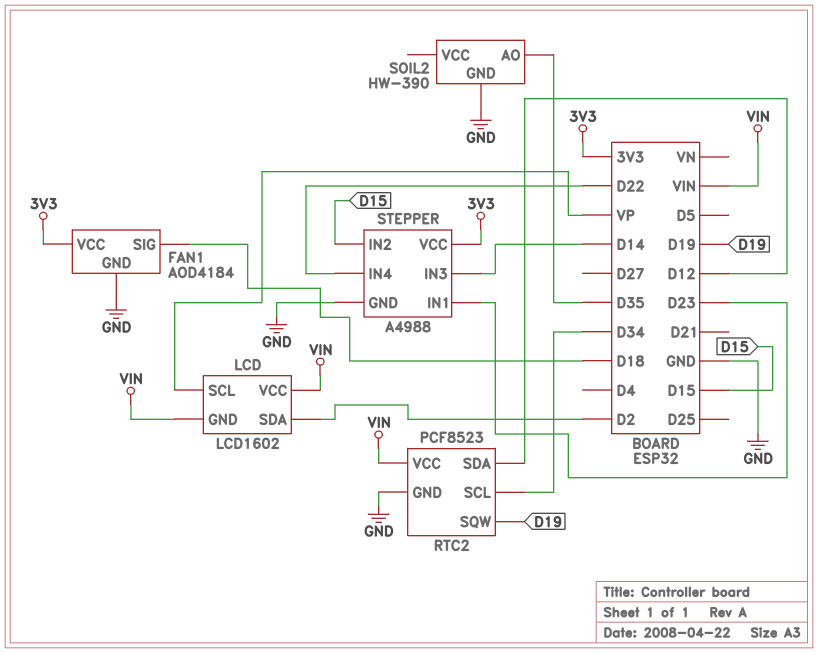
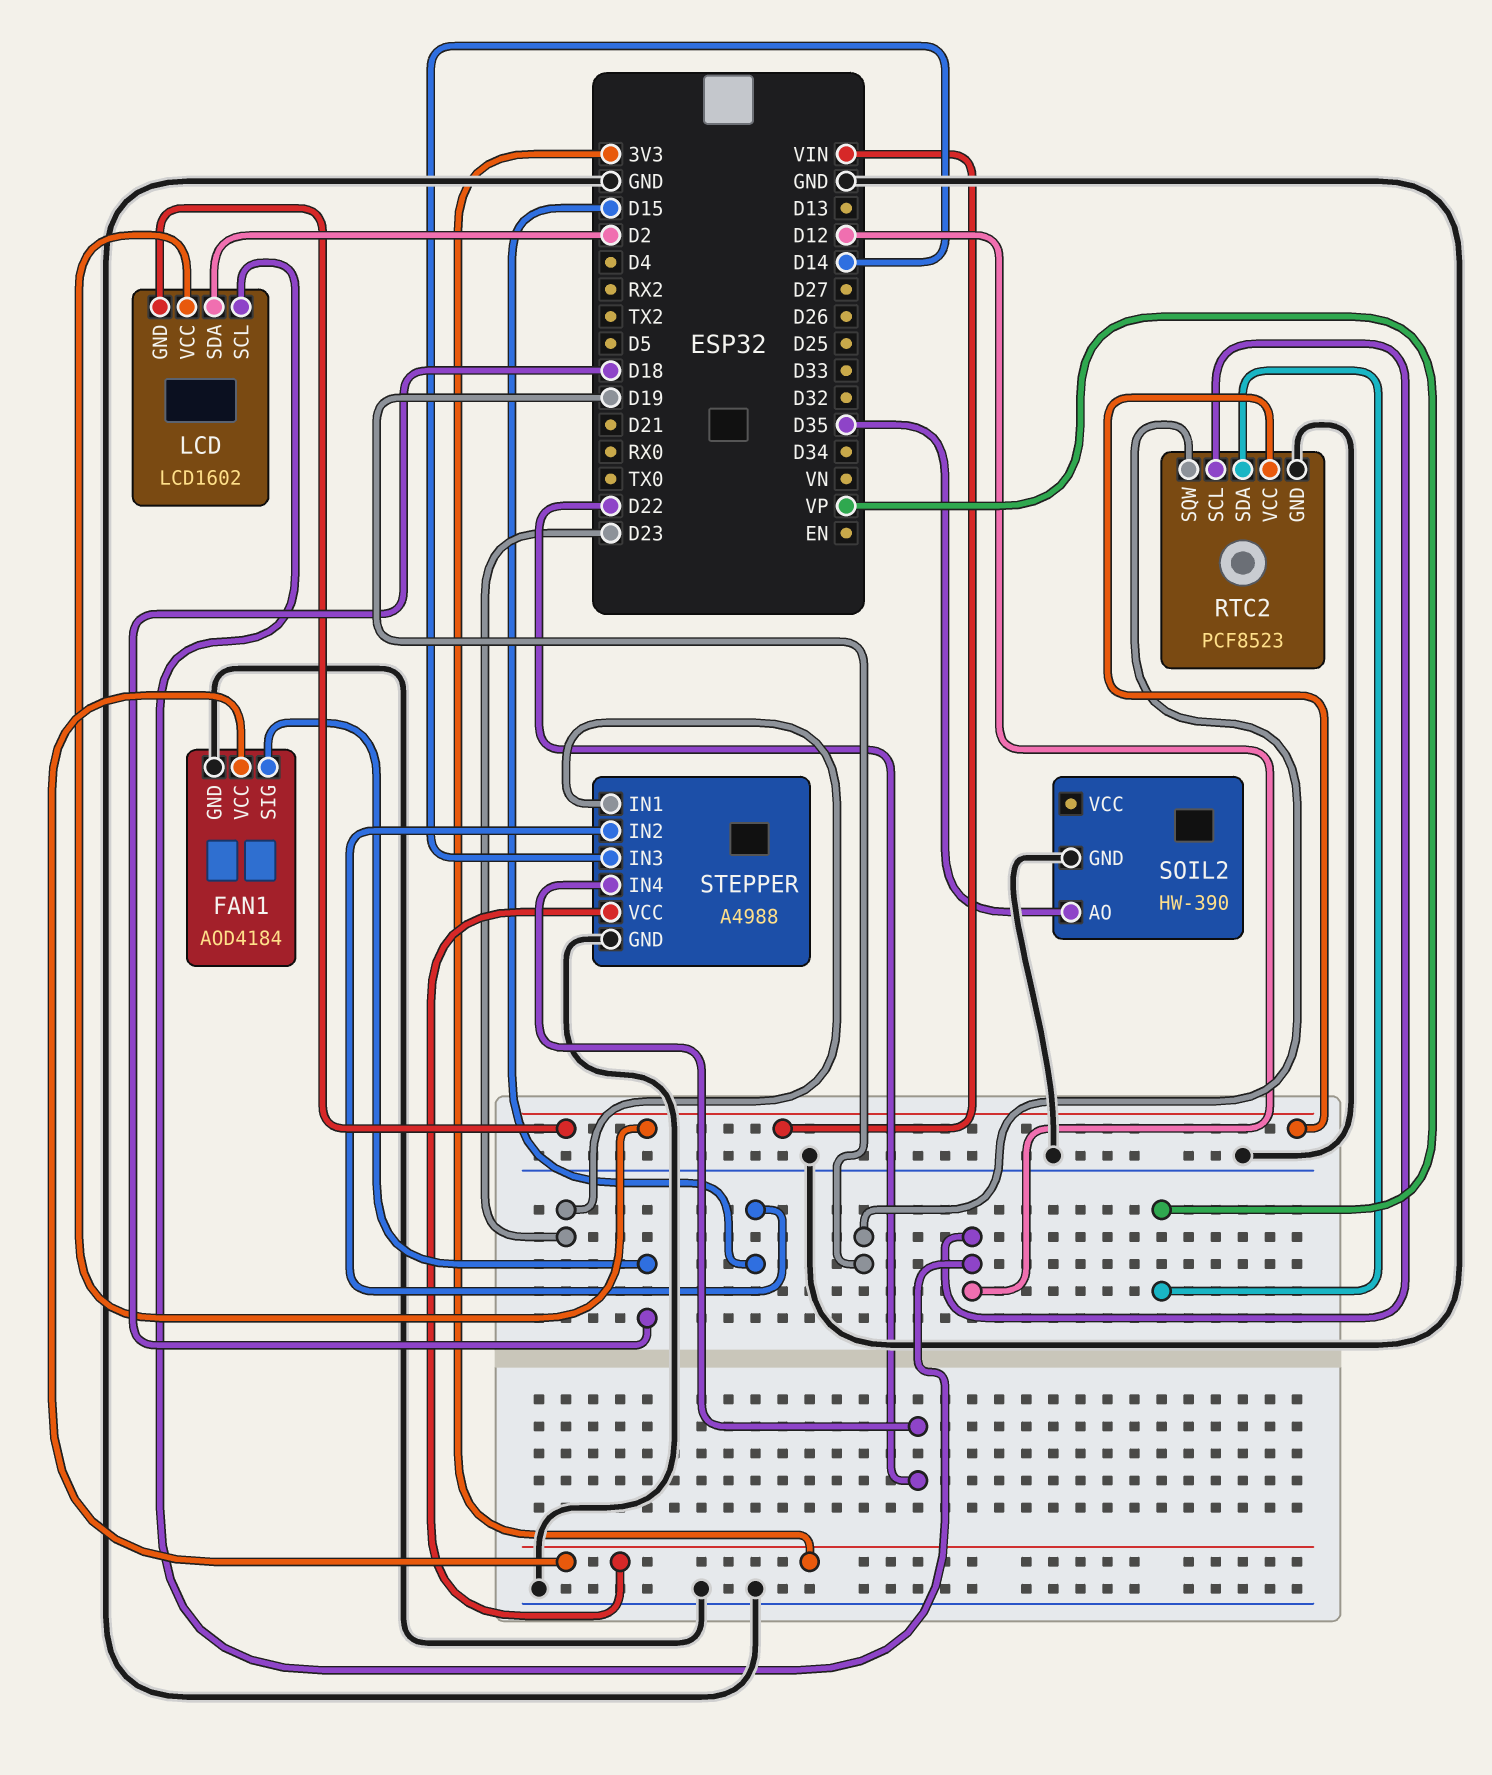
LCD pin SCL: VP -> D12
RTC2 pin SCL: D34 -> D12
RTC2 pin SDA: D12 -> VP

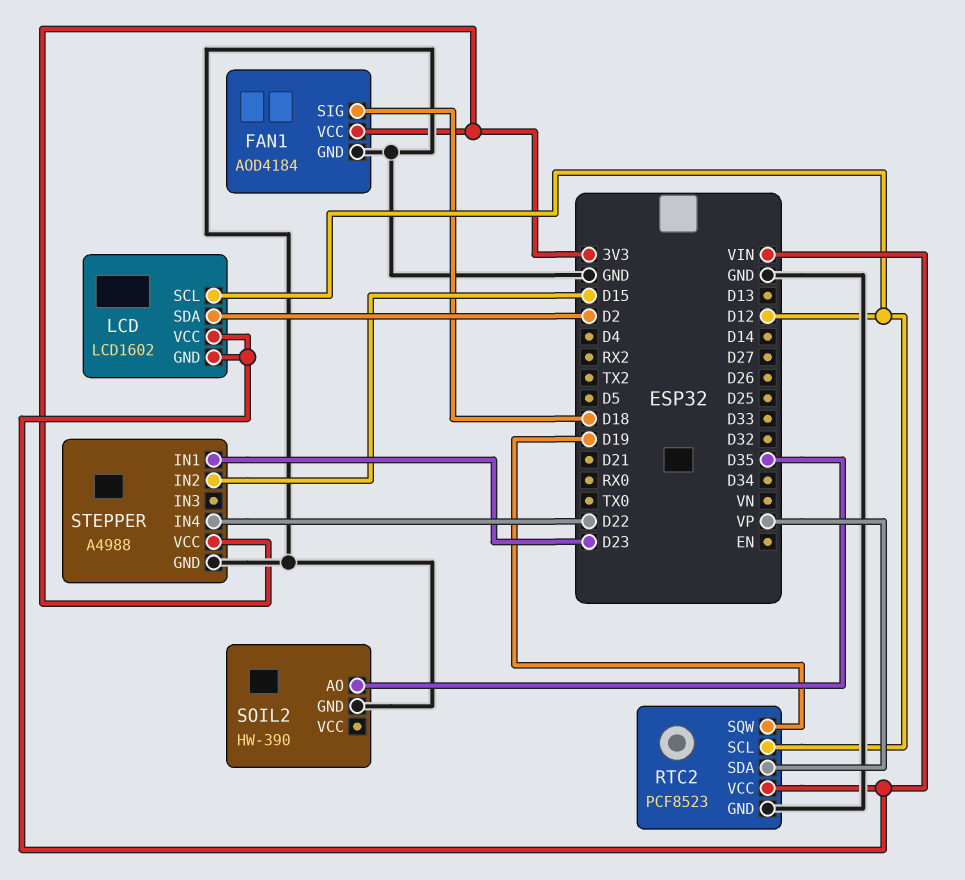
STEPPER pin IN3: D14 -> none

